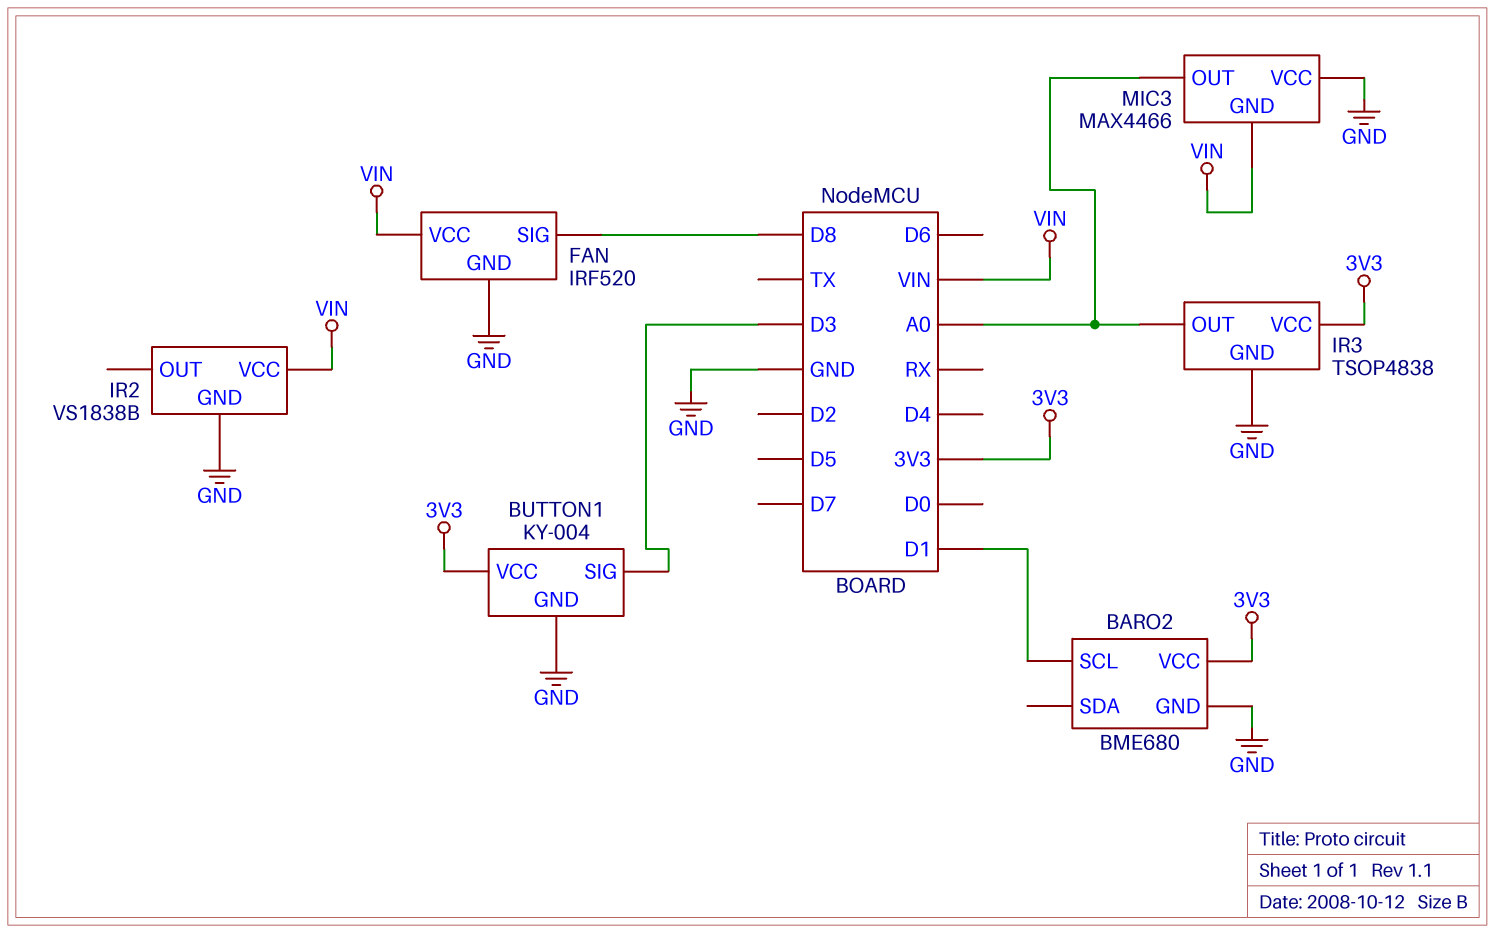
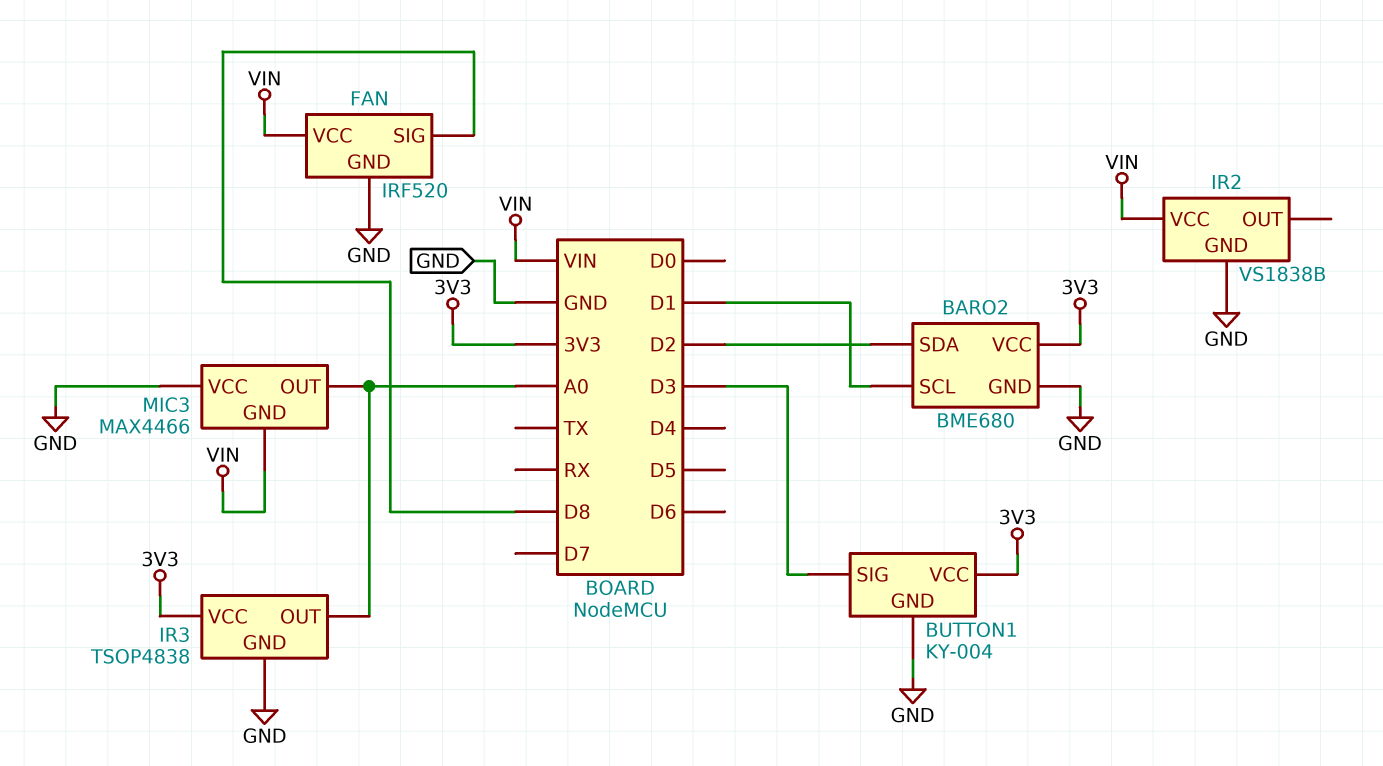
BARO2 pin SDA: none -> D2

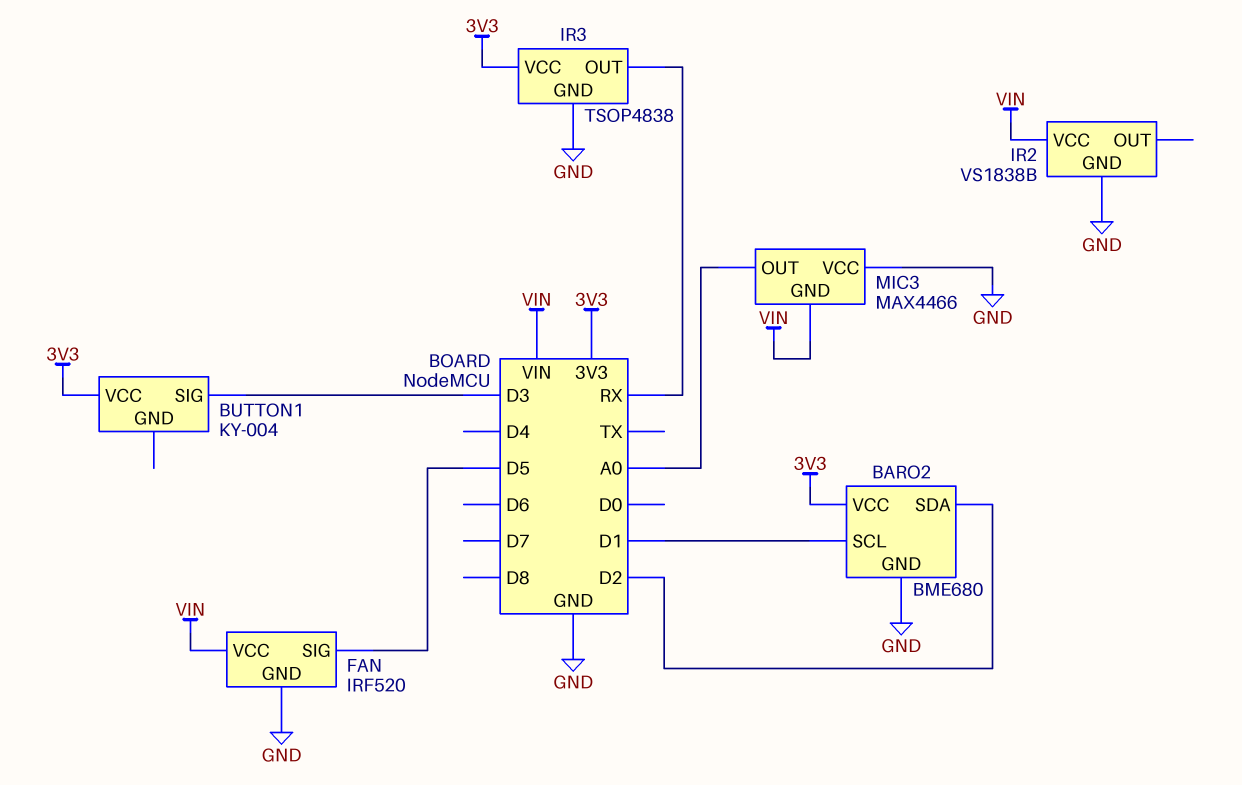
BUTTON1 pin GND: GND -> none
FAN pin SIG: D8 -> D5
IR3 pin OUT: A0 -> RX

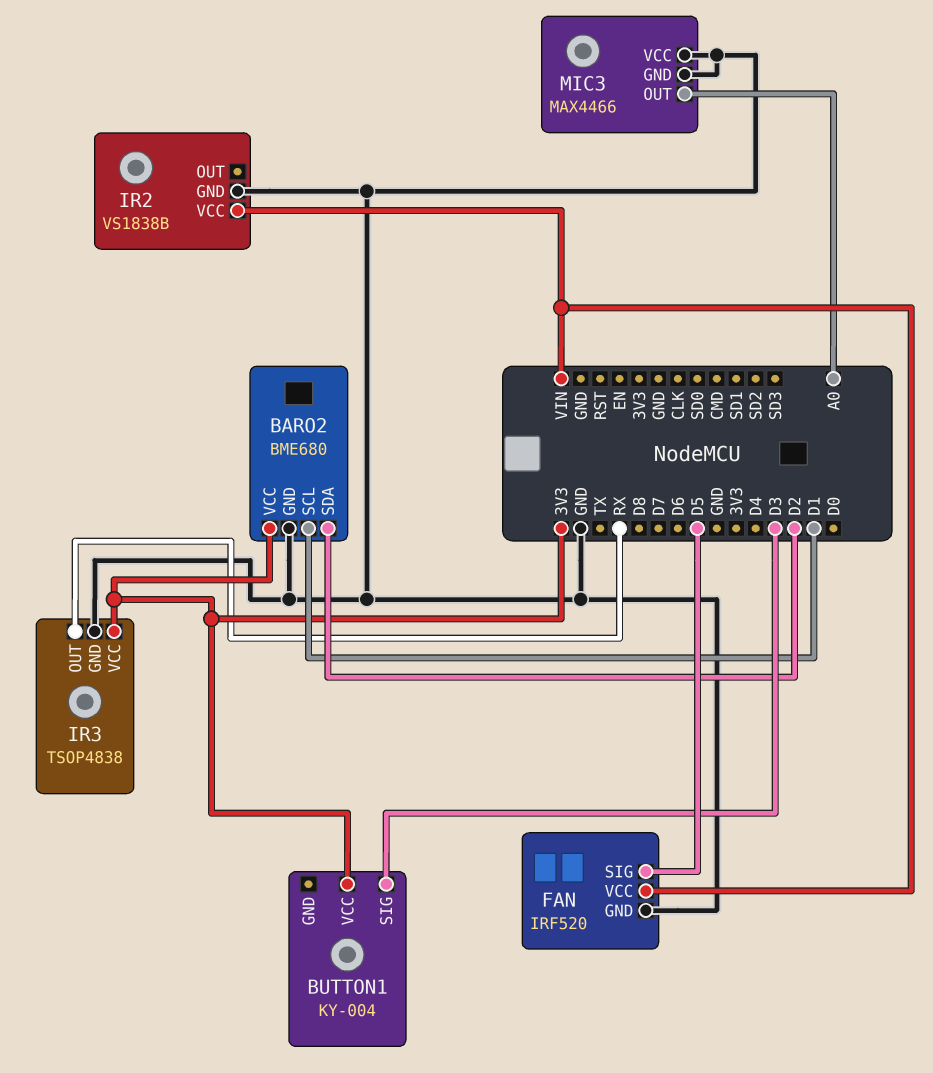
MIC3 pin GND: VIN -> GND

